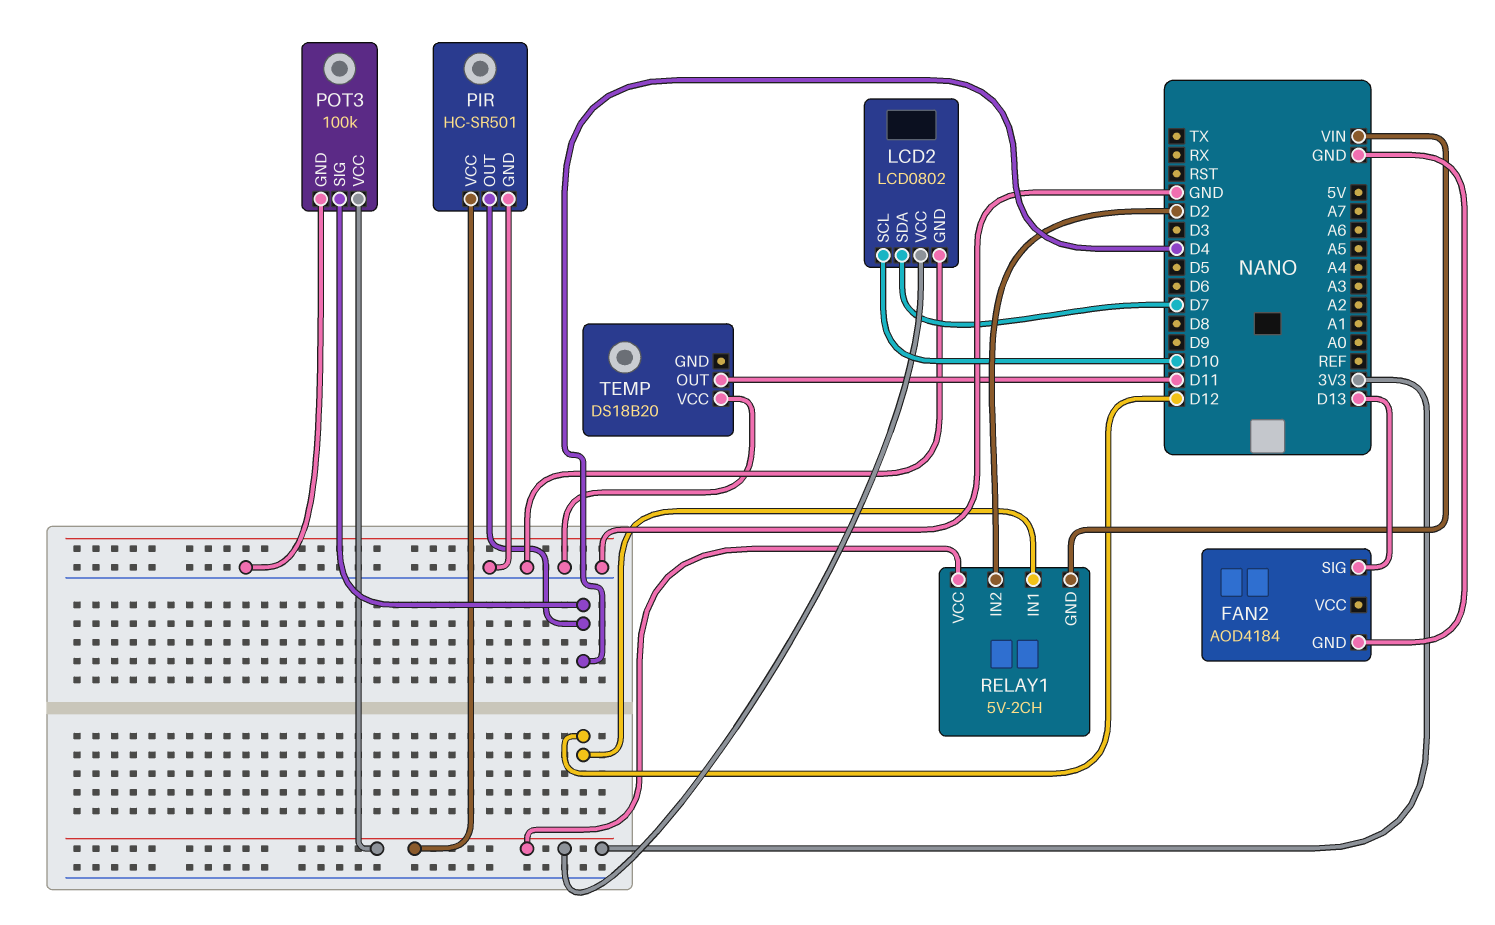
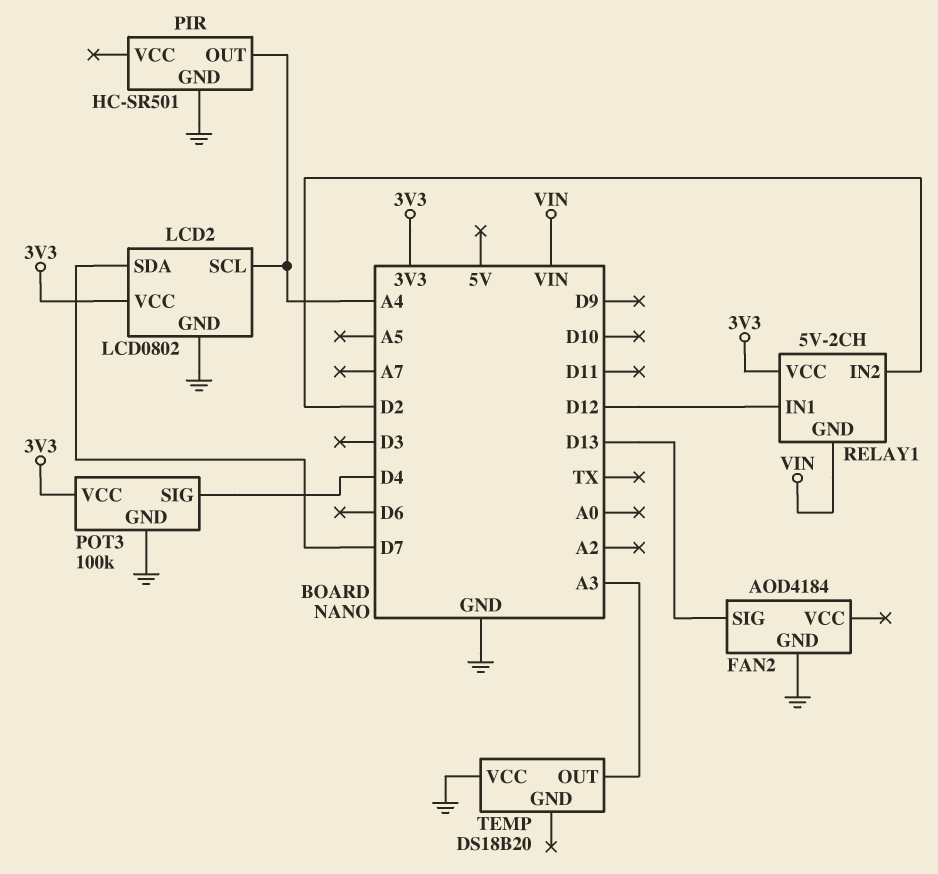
LCD2 pin SCL: D10 -> A4
PIR pin OUT: D4 -> A4
PIR pin VCC: 3V3 -> none
TEMP pin OUT: D11 -> A3

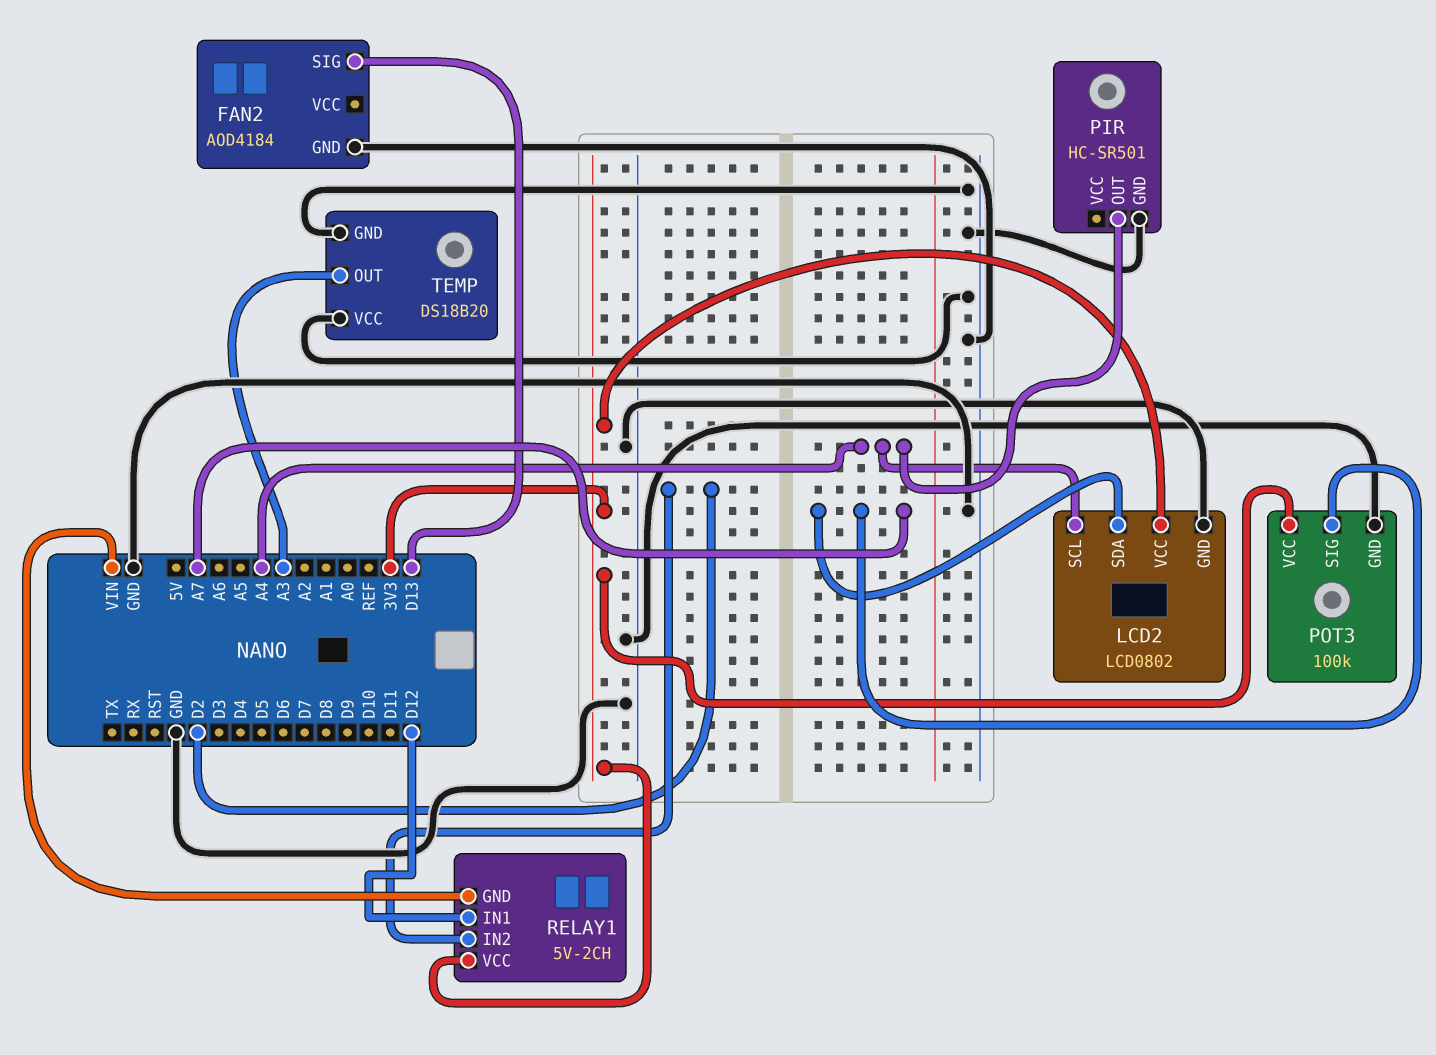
LCD2 pin SDA: D7 -> A7
POT3 pin SIG: D4 -> A7
TEMP pin GND: none -> GND

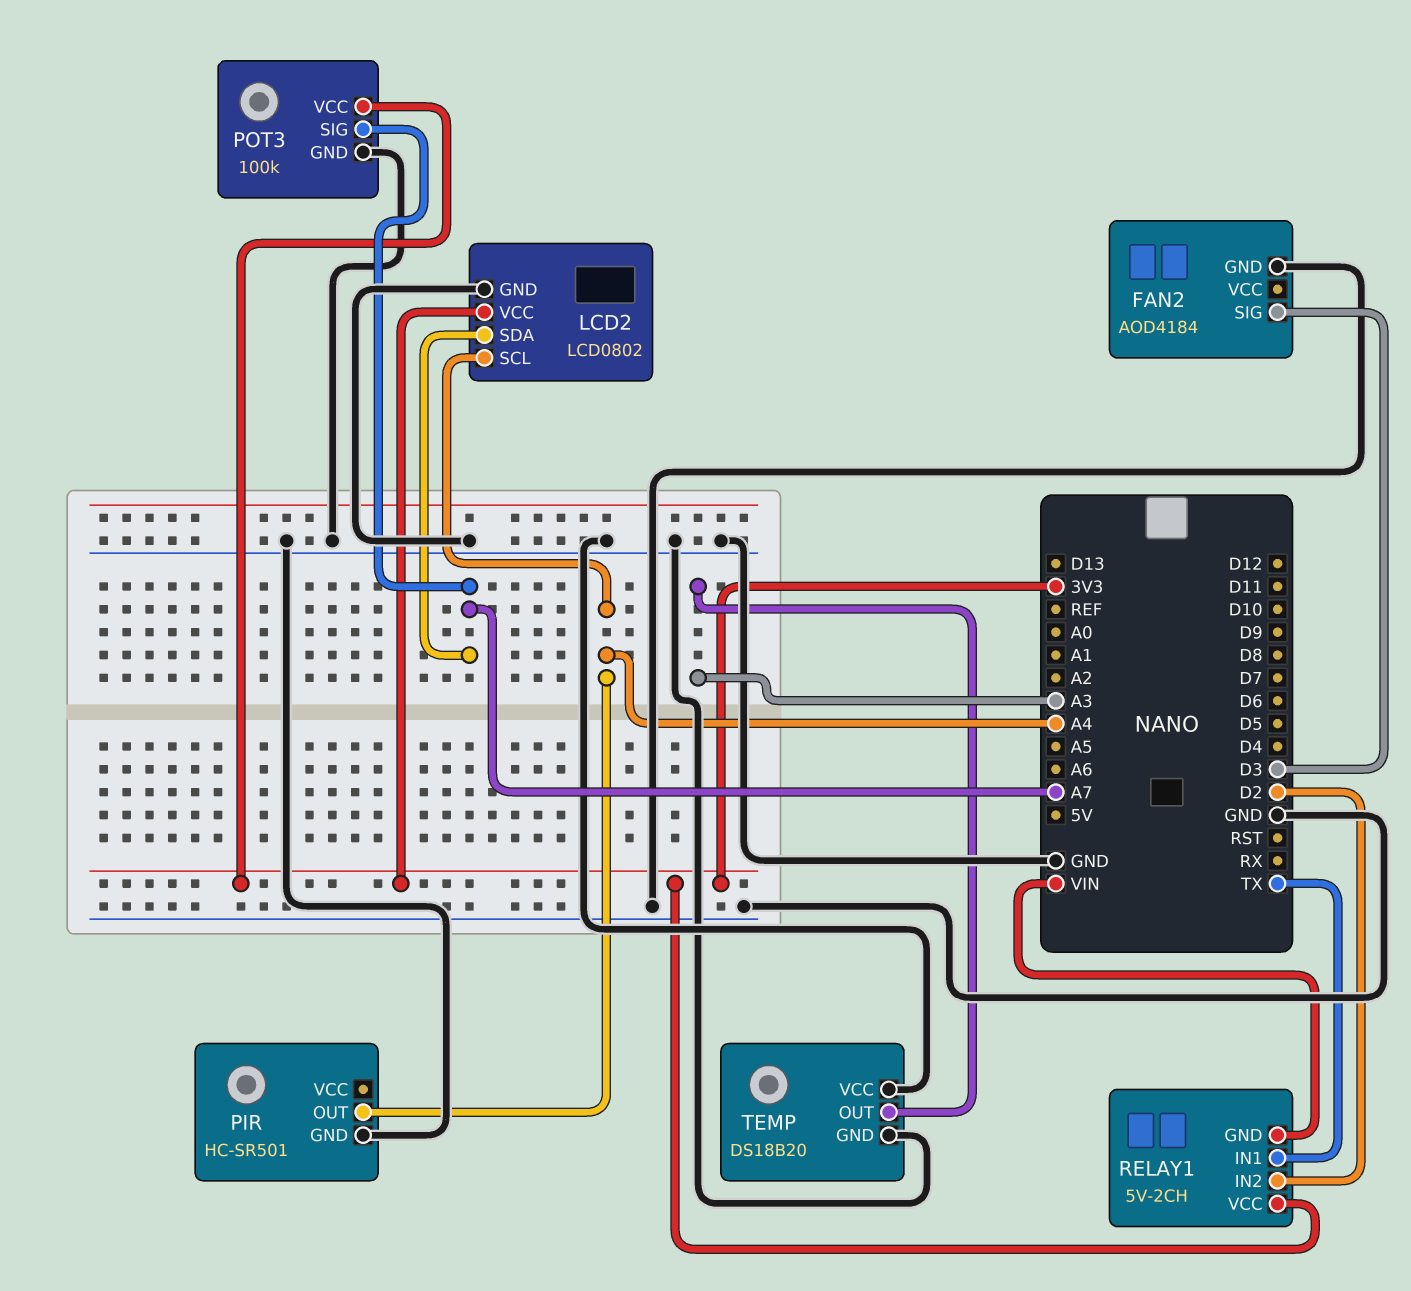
FAN2 pin SIG: D13 -> D3
RELAY1 pin IN1: D12 -> TX

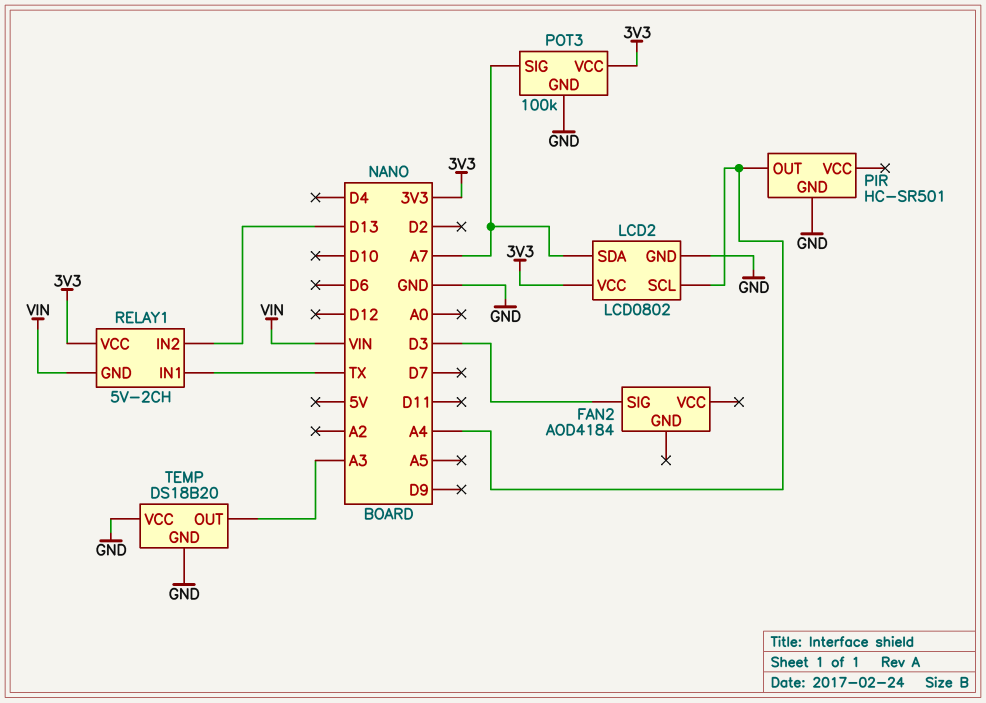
FAN2 pin GND: GND -> none
RELAY1 pin IN2: D2 -> D13

